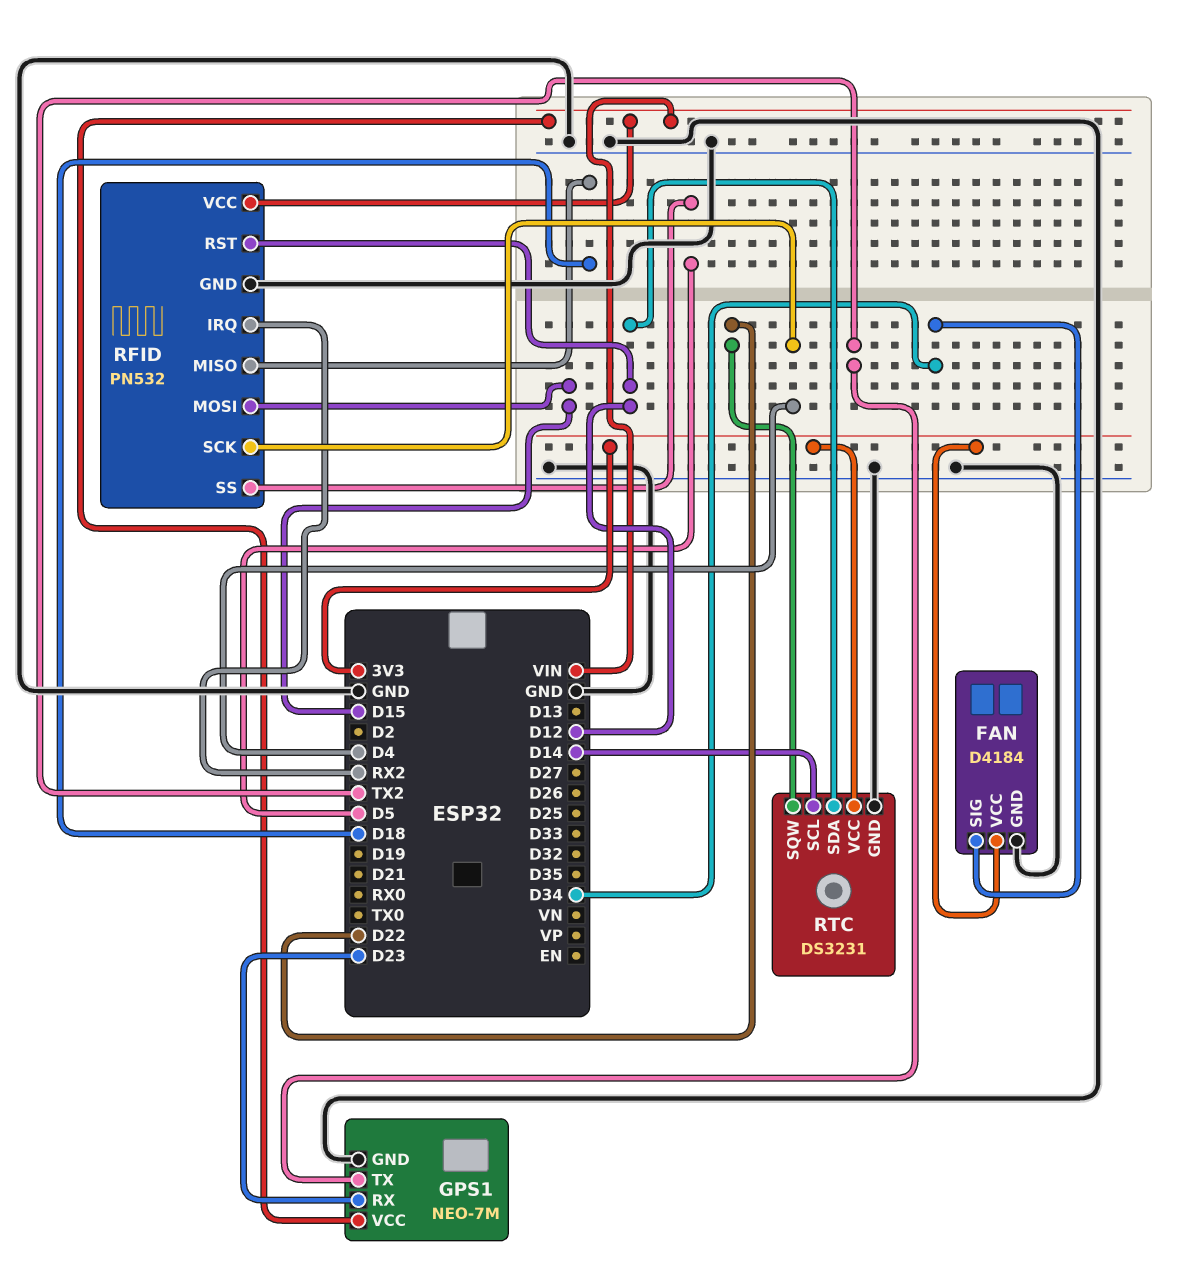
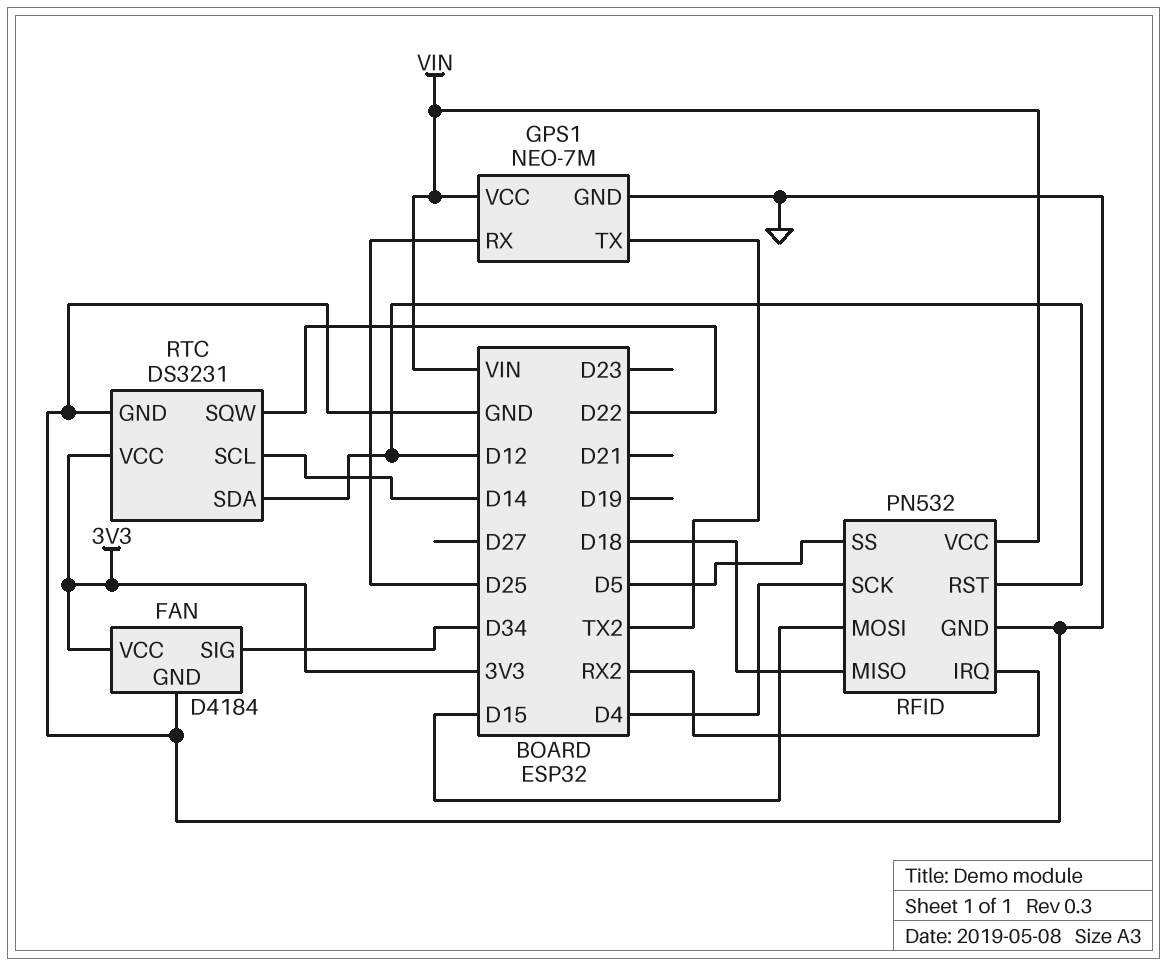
GPS1 pin RX: D23 -> D25

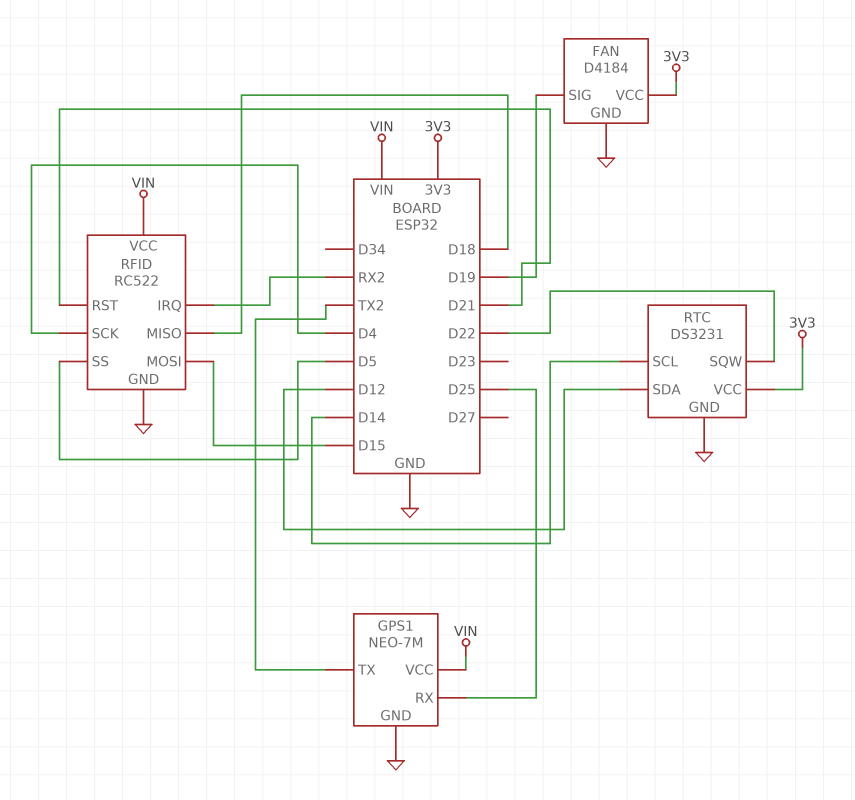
FAN pin SIG: D34 -> D19
RFID: PN532 -> RC522
RFID pin RST: D12 -> D21

